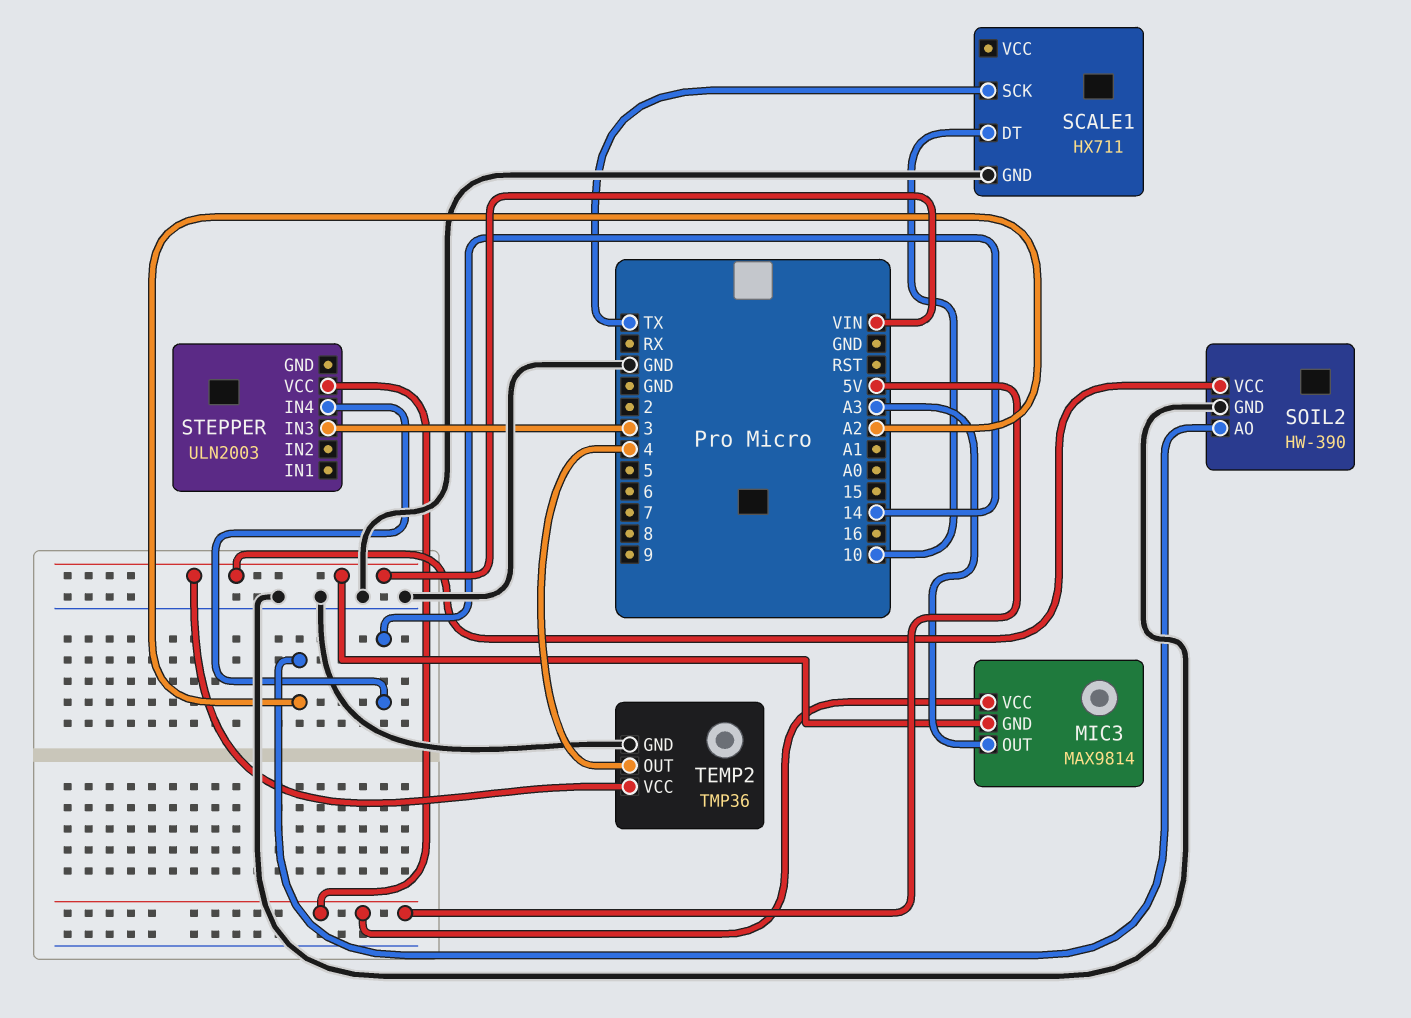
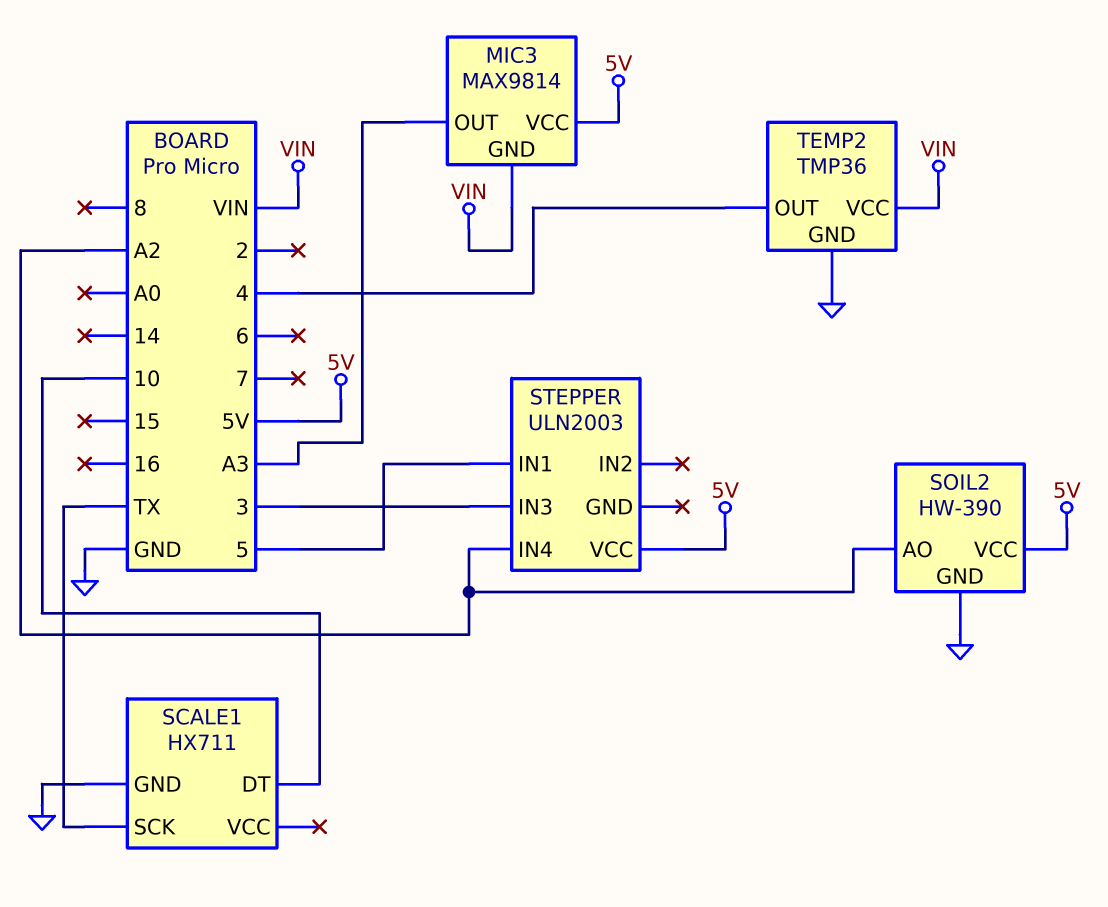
SOIL2 pin VCC: VIN -> 5V
STEPPER pin IN1: none -> 5
STEPPER pin IN4: 14 -> A2

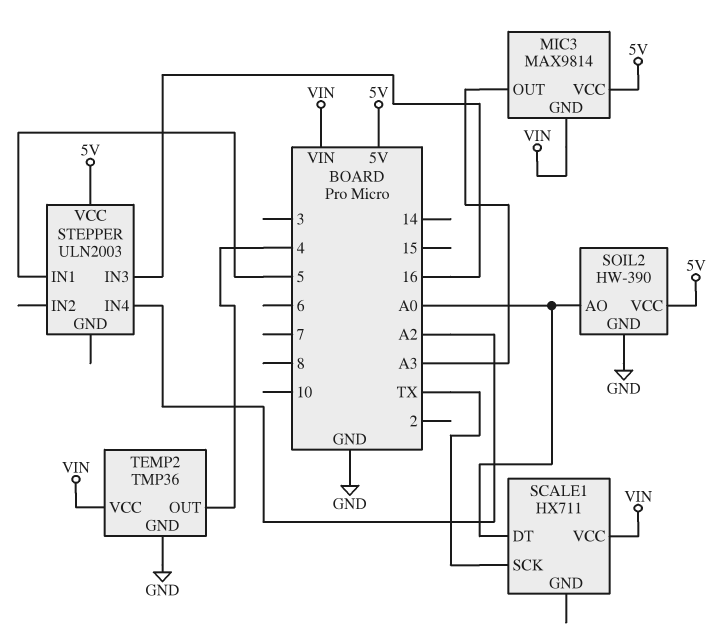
SCALE1 pin DT: 10 -> A0
SCALE1 pin GND: GND -> none
SCALE1 pin VCC: none -> VIN
SOIL2 pin AO: A2 -> A0
STEPPER pin IN3: 3 -> 16

